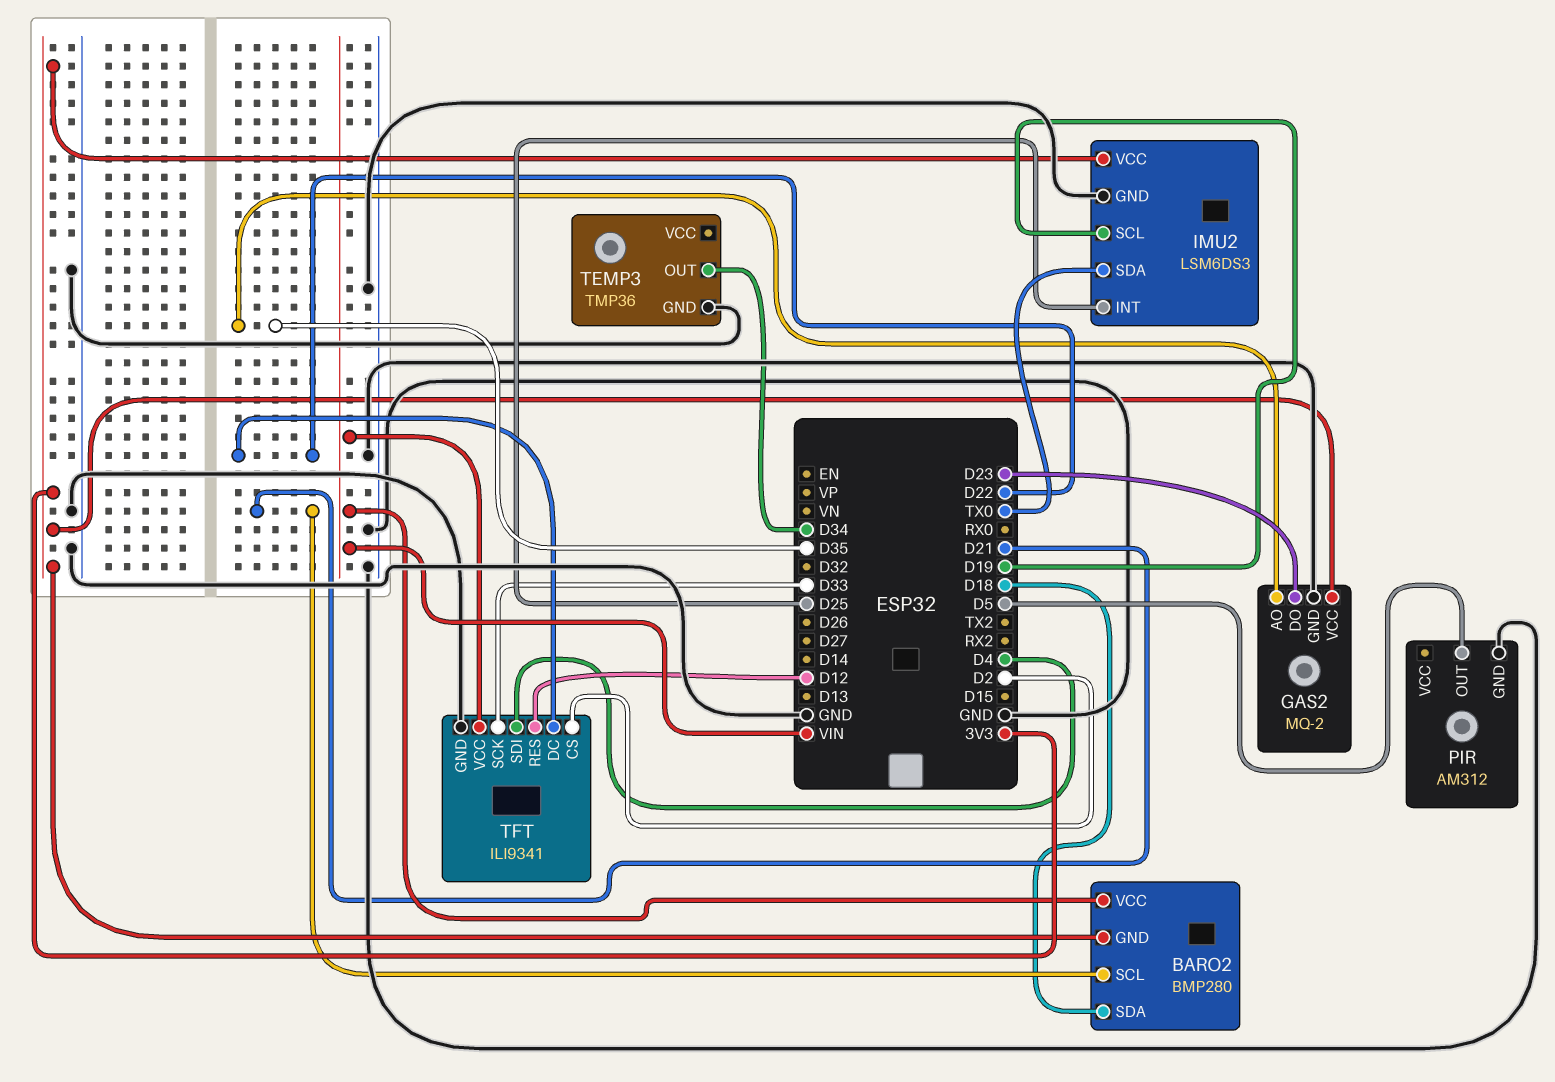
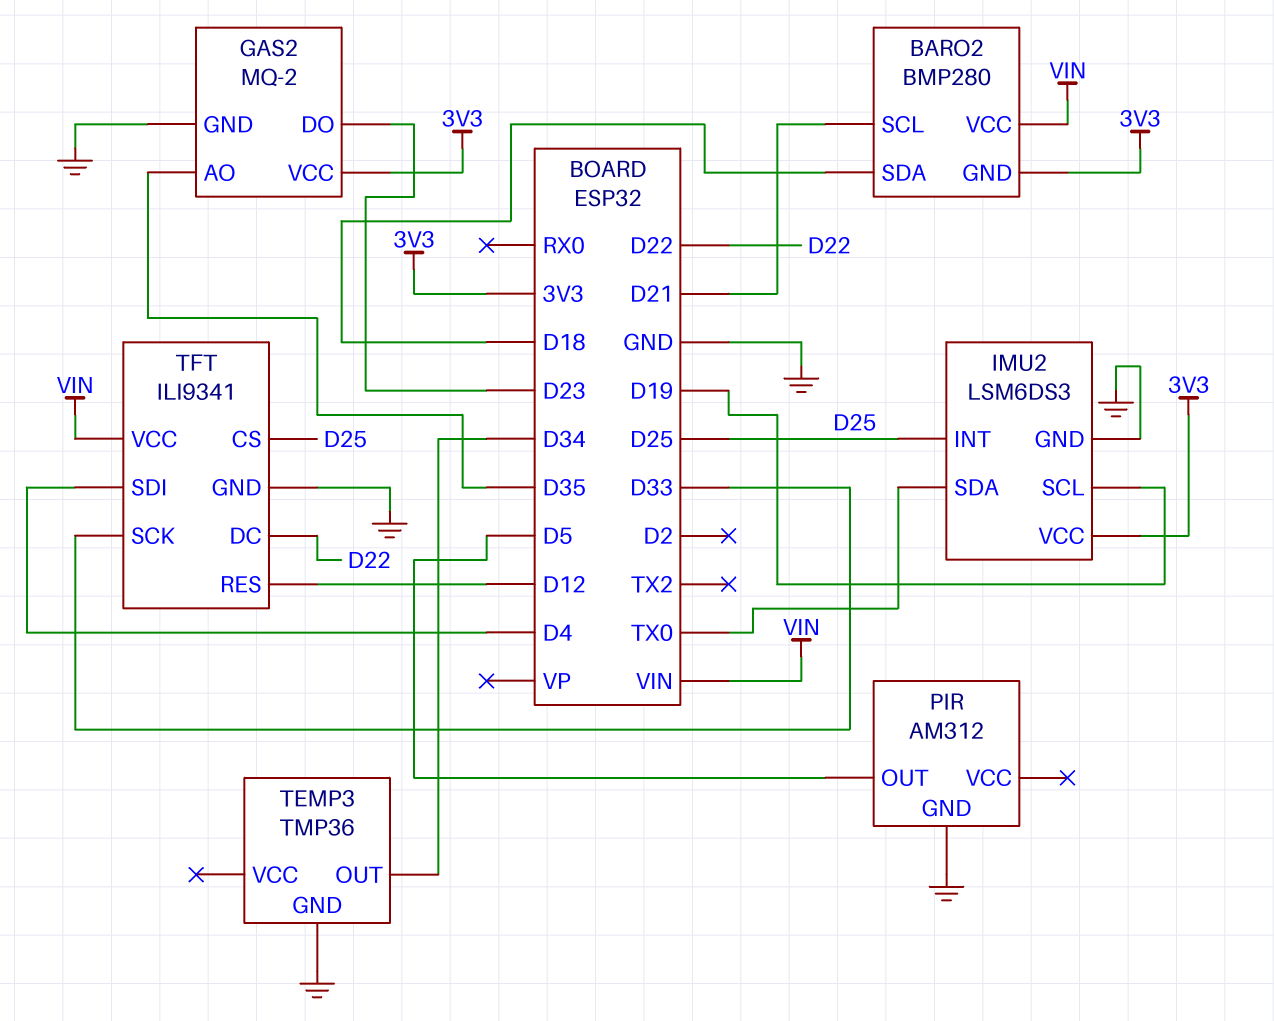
TFT pin CS: D2 -> D25

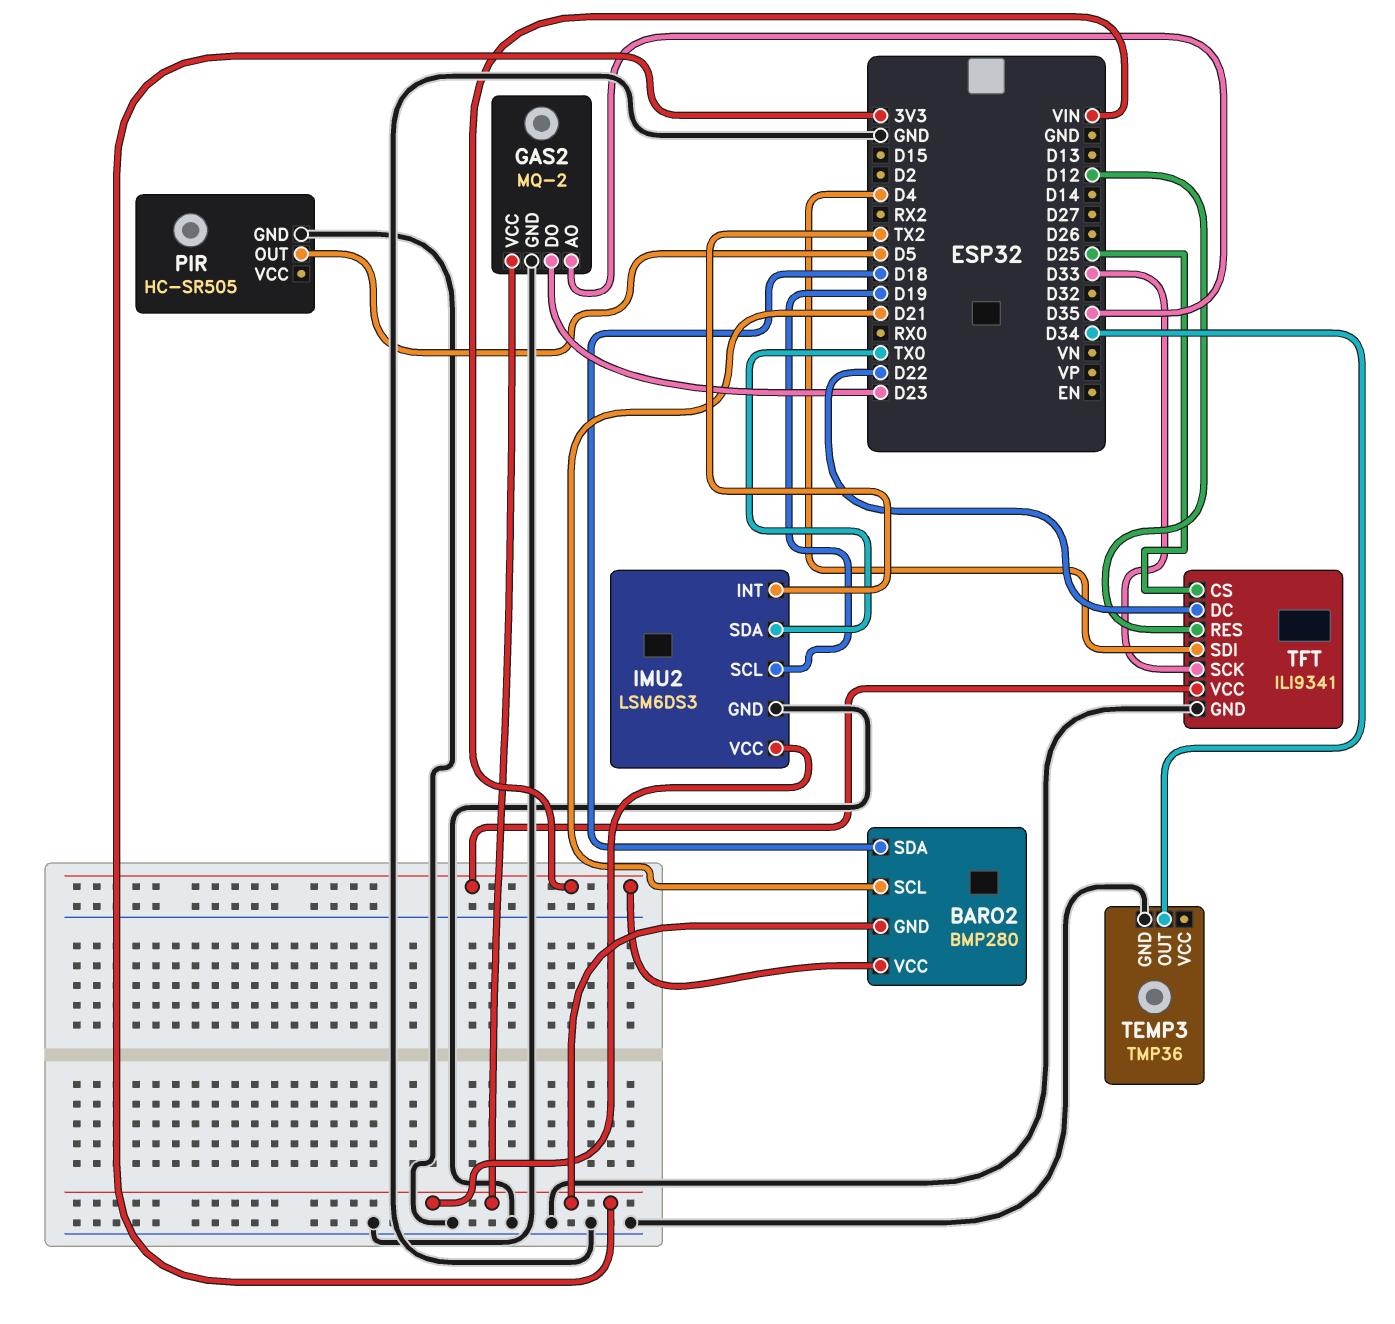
IMU2 pin INT: D25 -> TX2
PIR: AM312 -> HC-SR505

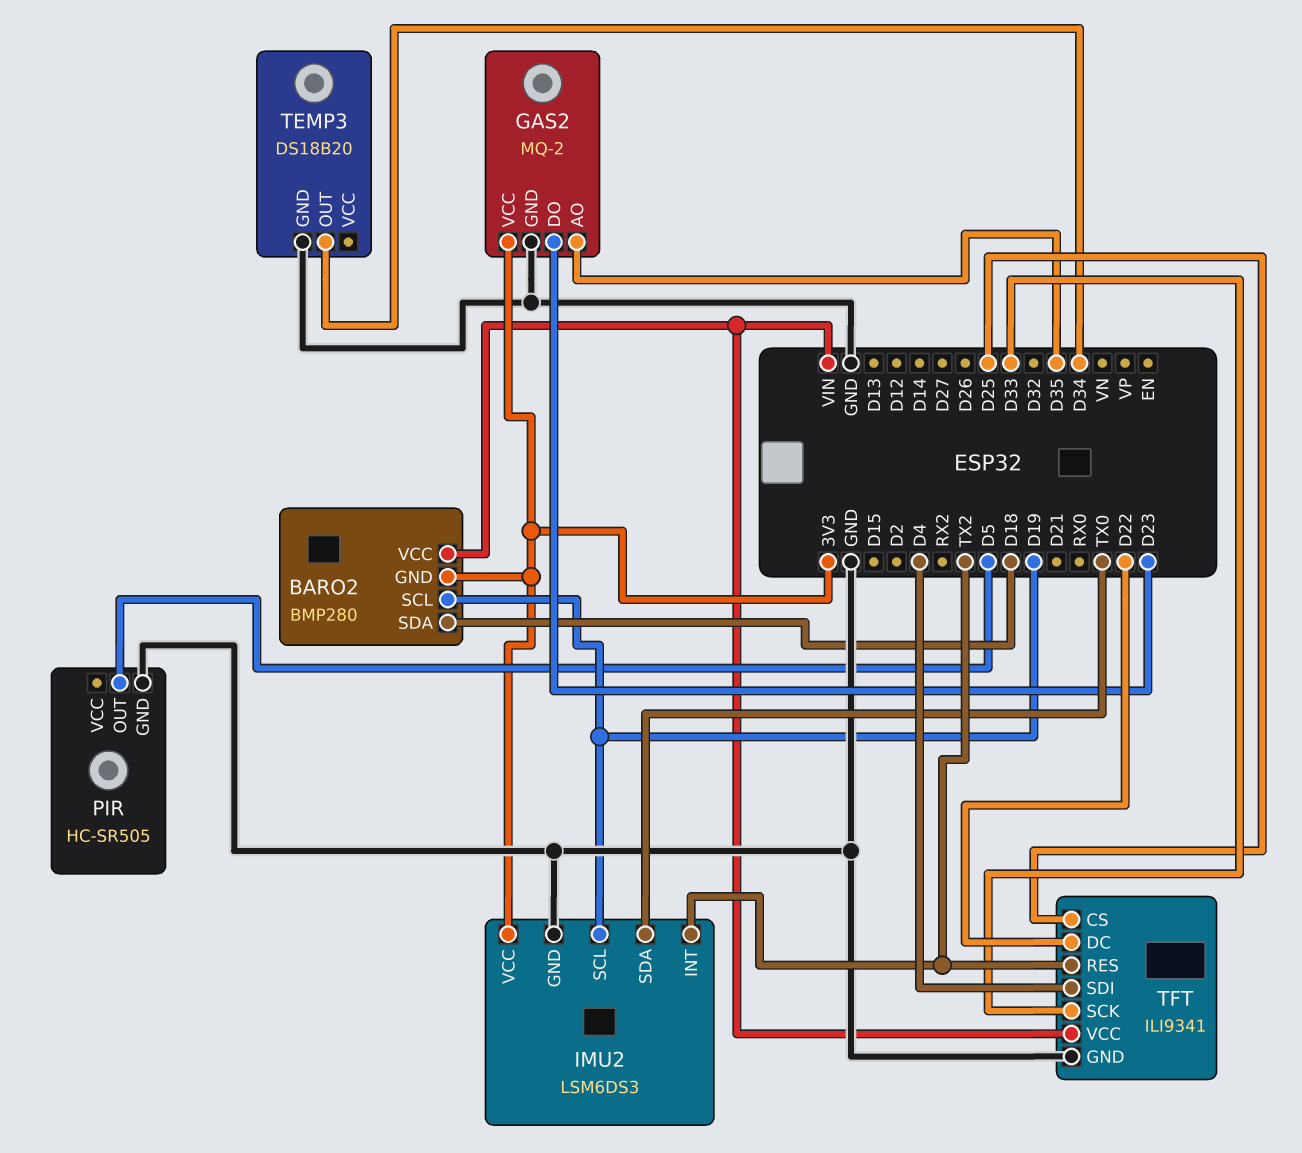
BARO2 pin SCL: D21 -> D19
TEMP3: TMP36 -> DS18B20
TFT pin RES: D12 -> TX2

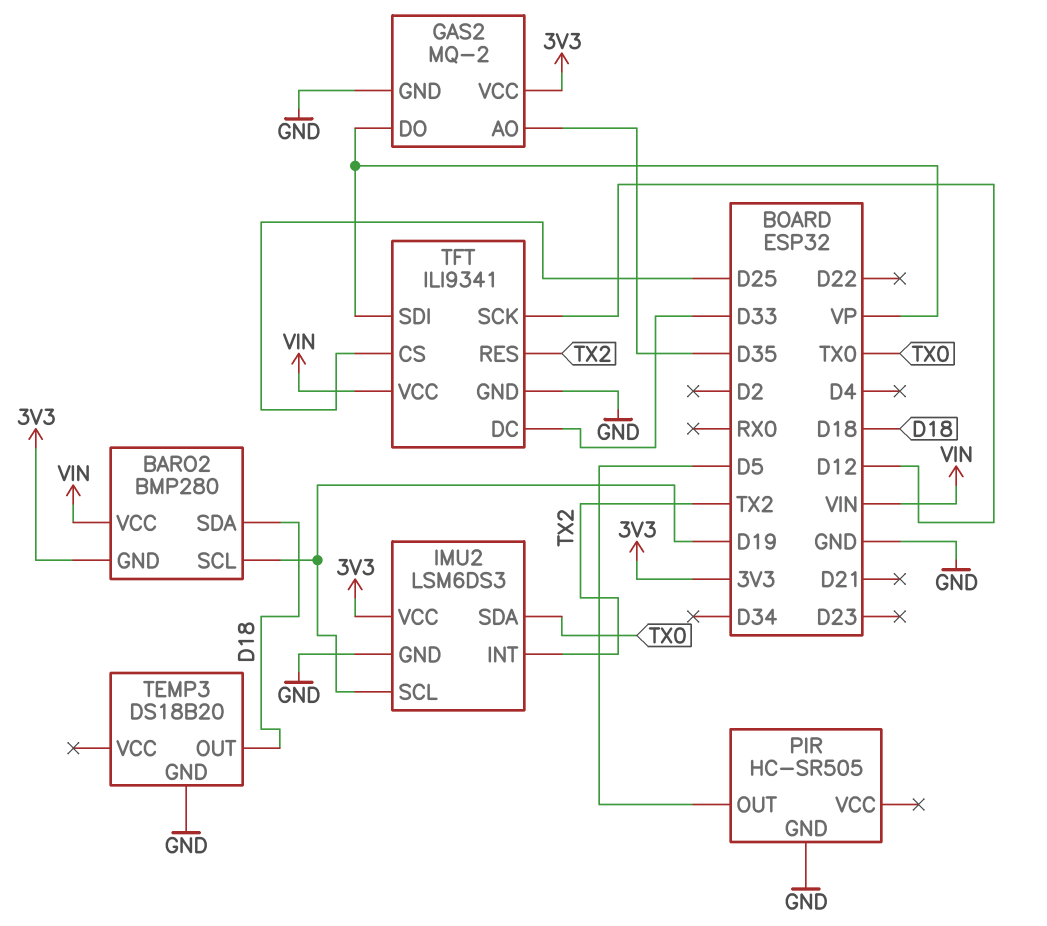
GAS2 pin DO: D23 -> VP
TEMP3 pin OUT: D34 -> D18
TFT pin DC: D22 -> D33
TFT pin SCK: D33 -> D12
TFT pin SDI: D4 -> VP

